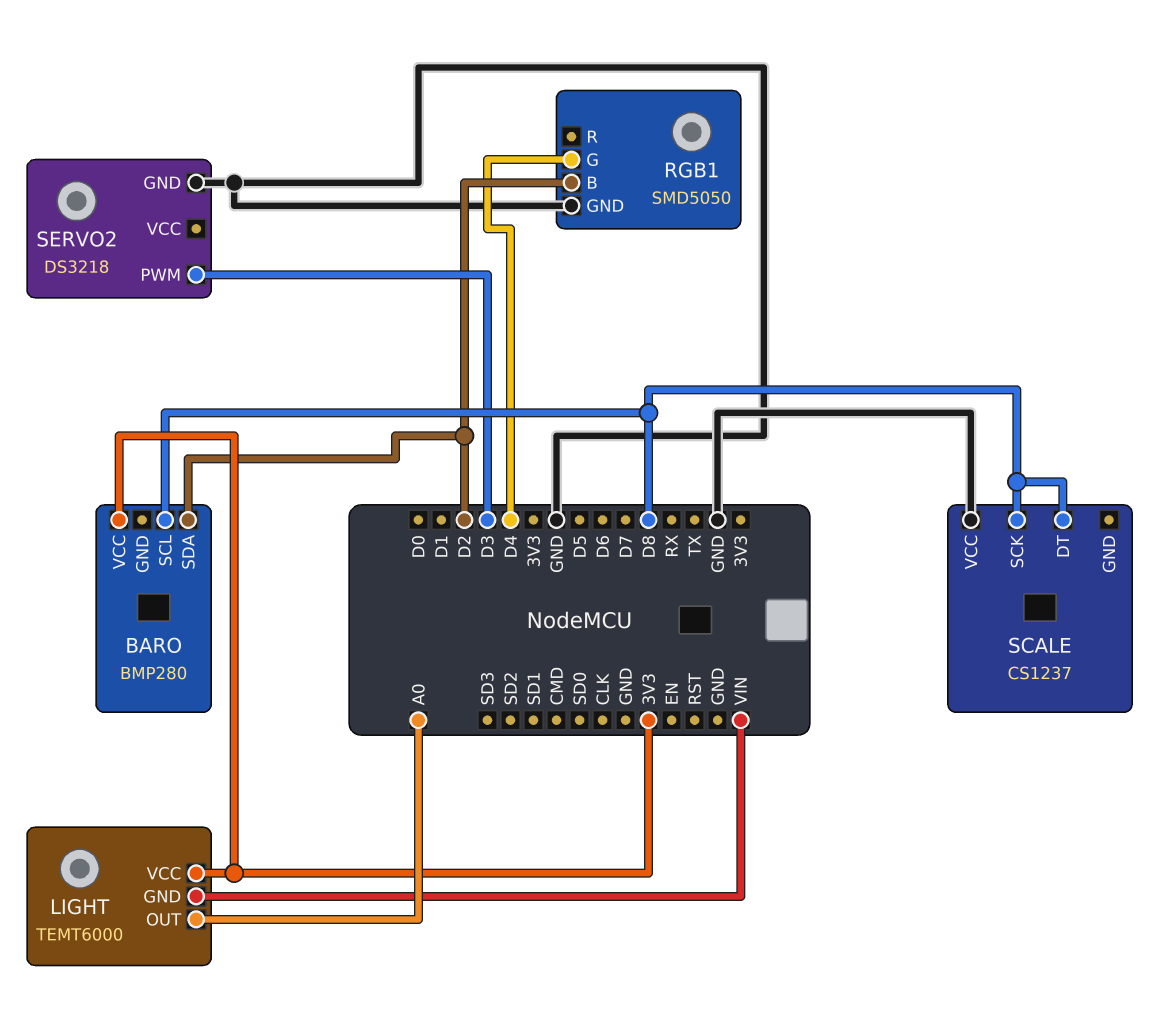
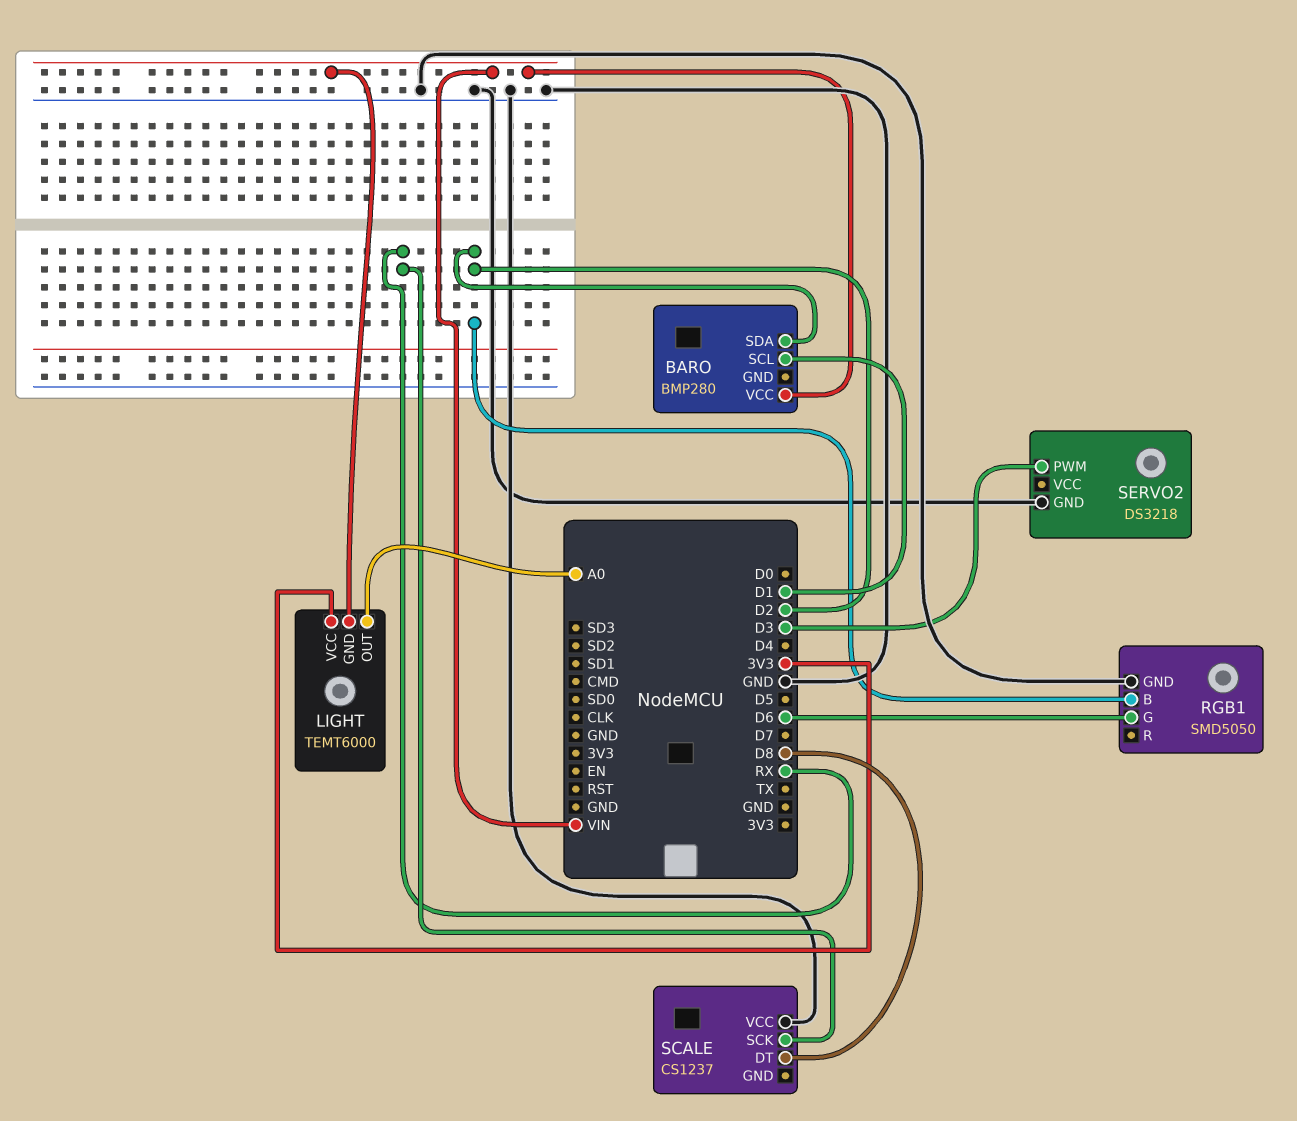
BARO pin SCL: D8 -> D1
BARO pin VCC: 3V3 -> VIN
RGB1 pin G: D4 -> D6
SCALE pin SCK: D8 -> RX

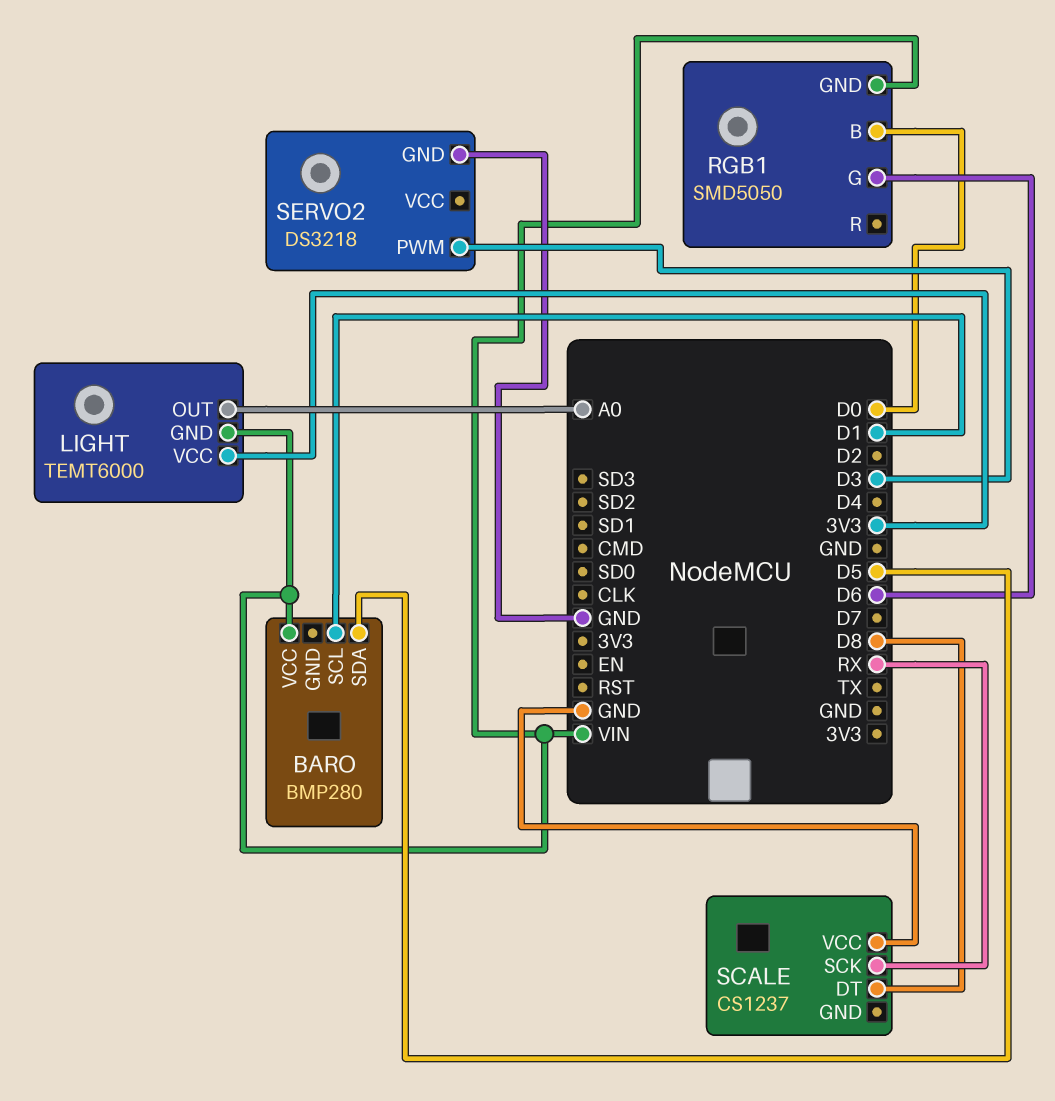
BARO pin SDA: D2 -> D5
RGB1 pin B: D2 -> D0
RGB1 pin GND: GND -> VIN

